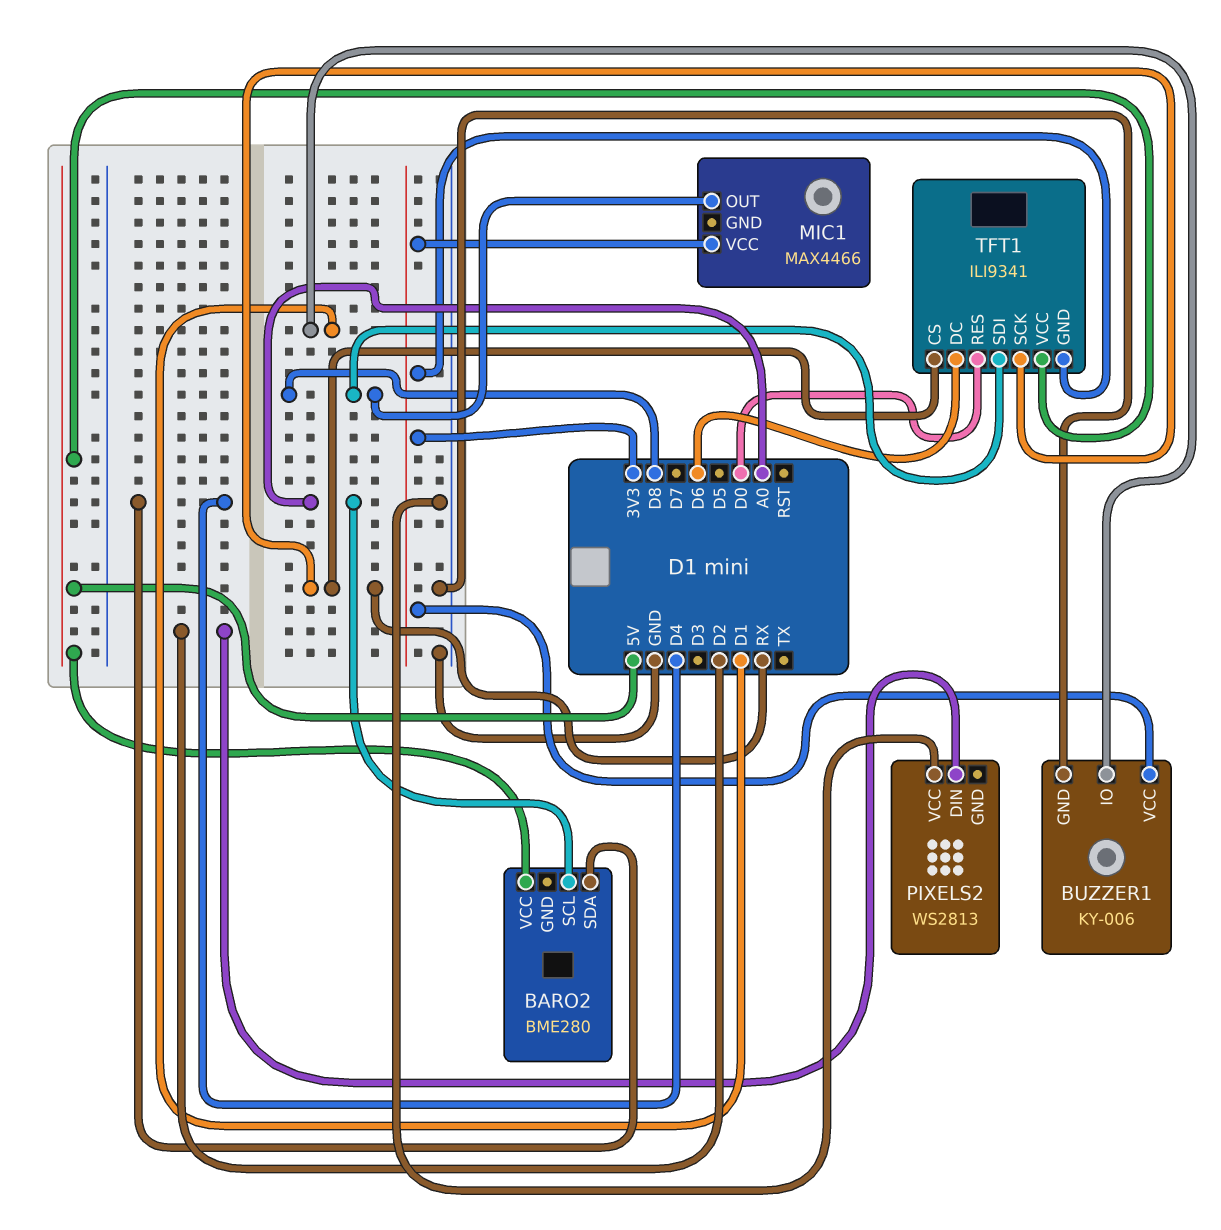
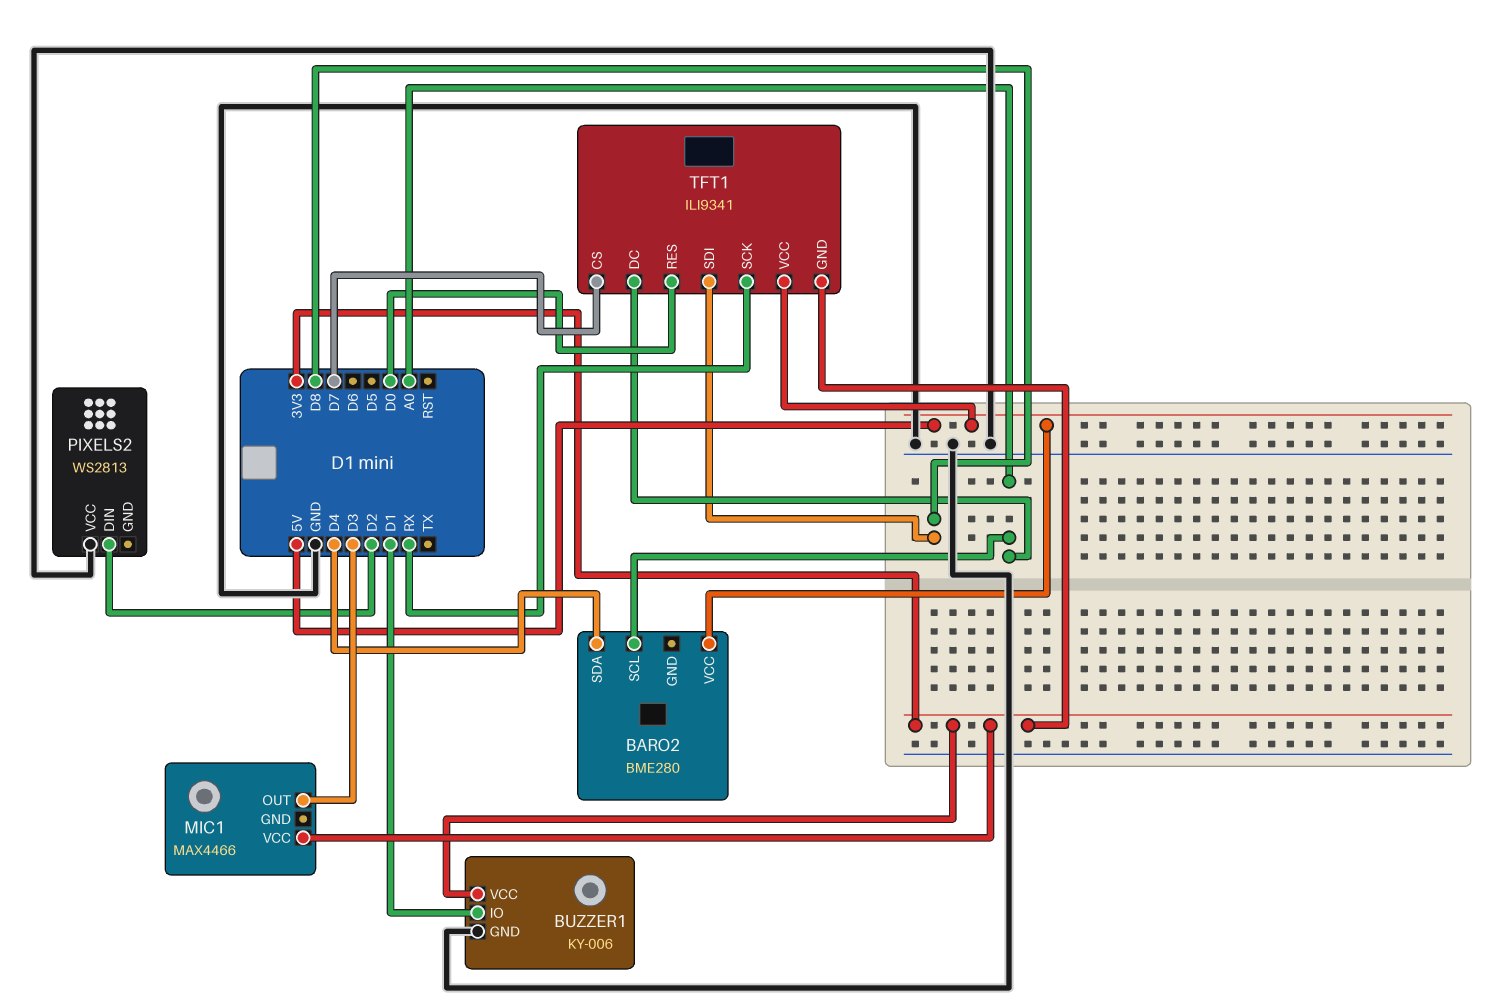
MIC1 pin OUT: D8 -> D3
TFT1 pin CS: RX -> D7
TFT1 pin DC: D6 -> A0

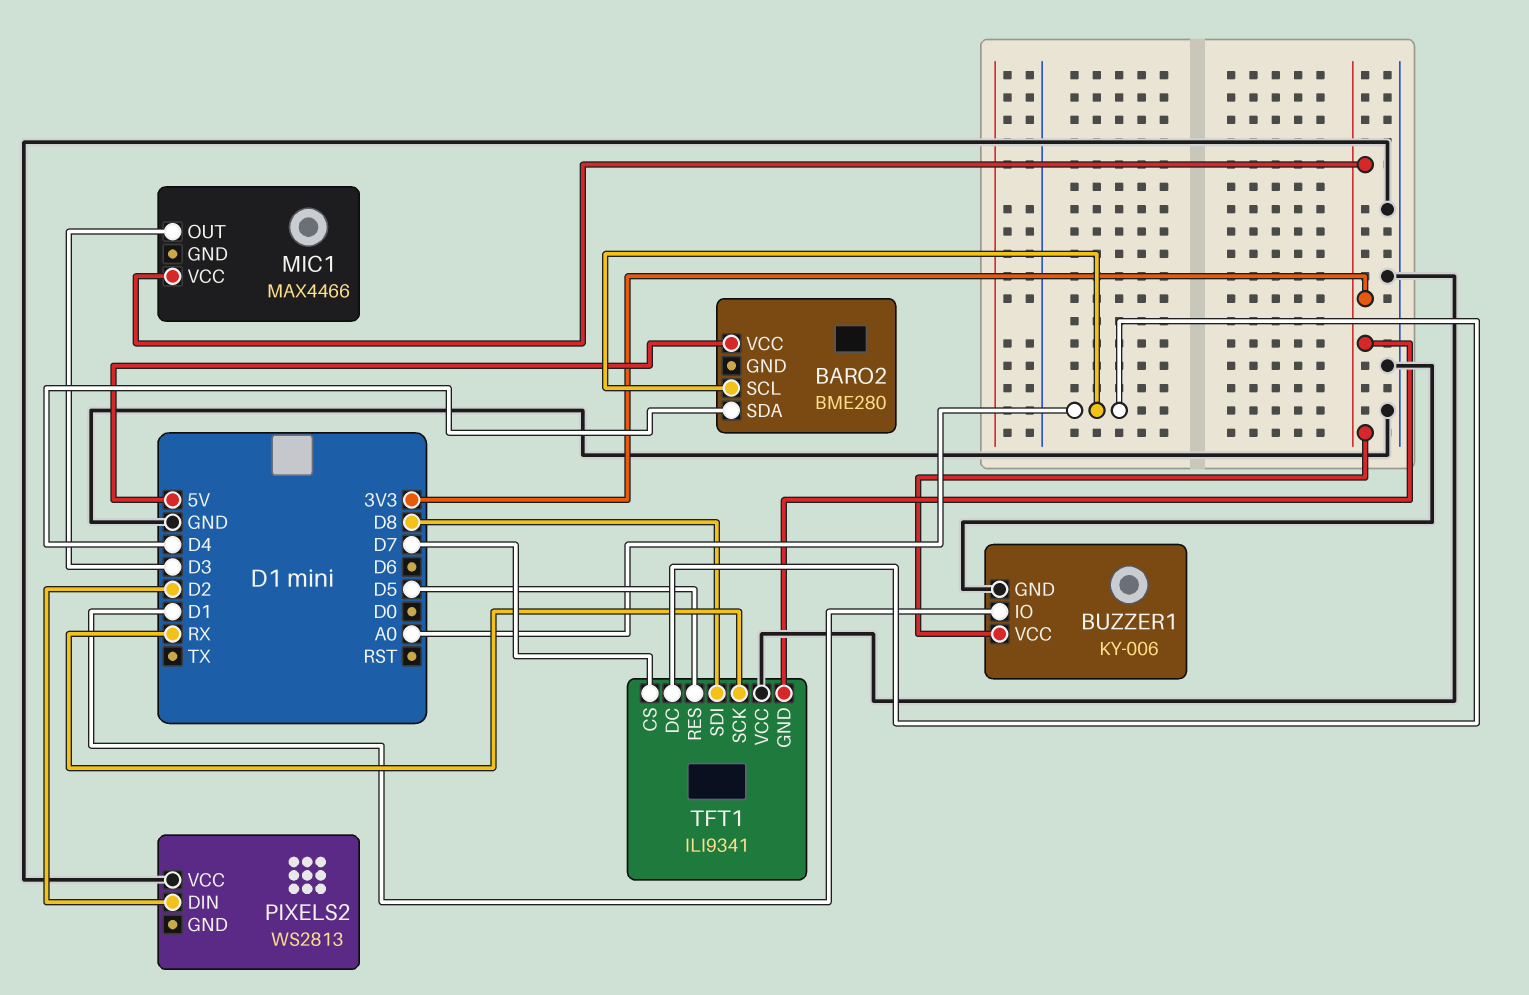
TFT1 pin RES: D0 -> D5
TFT1 pin VCC: 5V -> GND

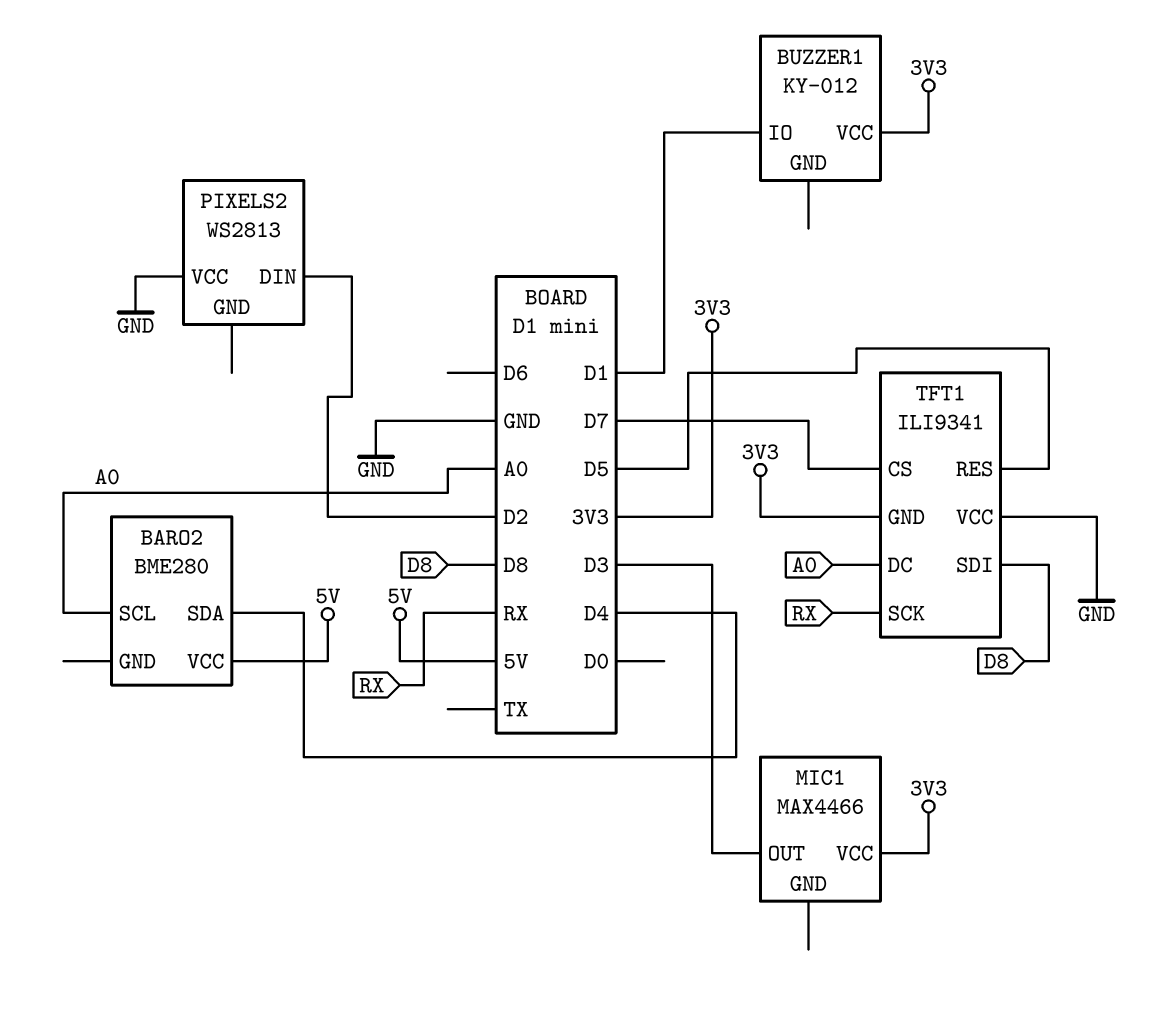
BUZZER1: KY-006 -> KY-012
BUZZER1 pin GND: GND -> none

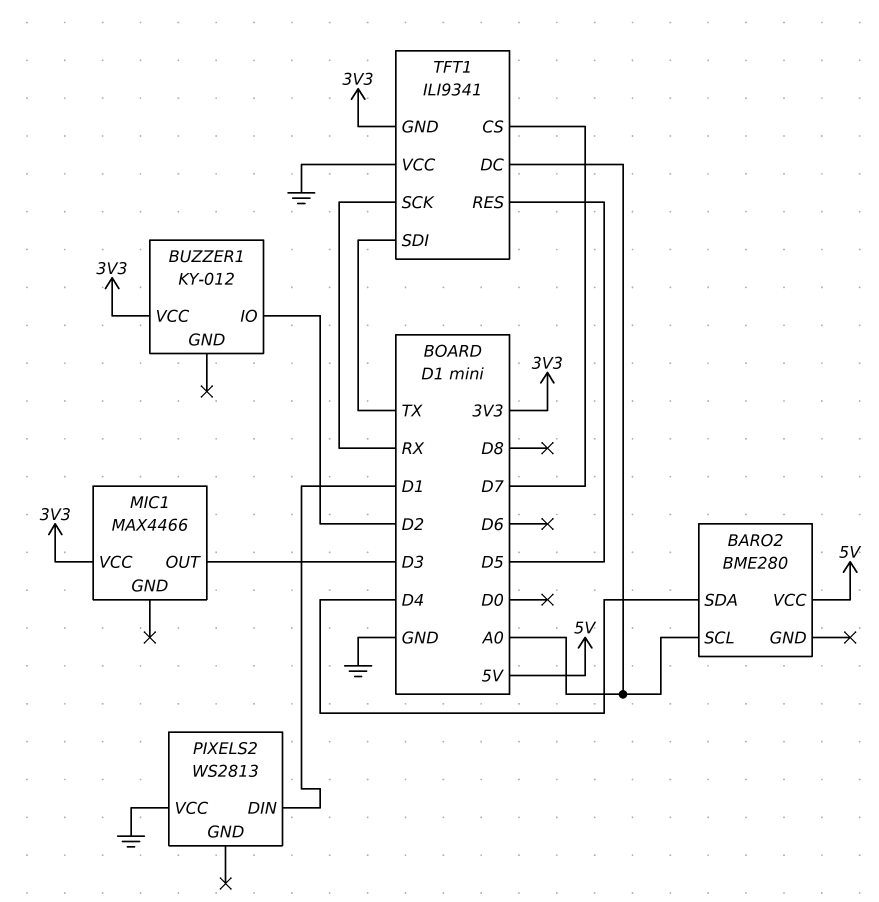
BUZZER1 pin IO: D1 -> D2
PIXELS2 pin DIN: D2 -> D1
TFT1 pin SDI: D8 -> TX

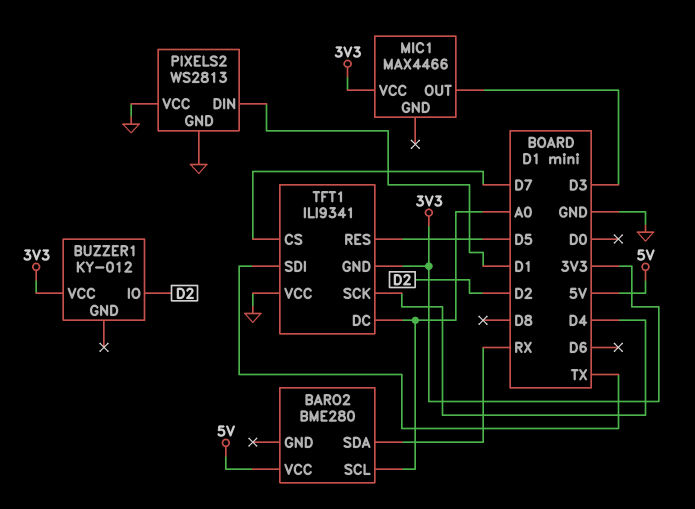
BARO2 pin SDA: D4 -> RX
PIXELS2 pin GND: none -> GND
TFT1 pin SCK: RX -> D4

